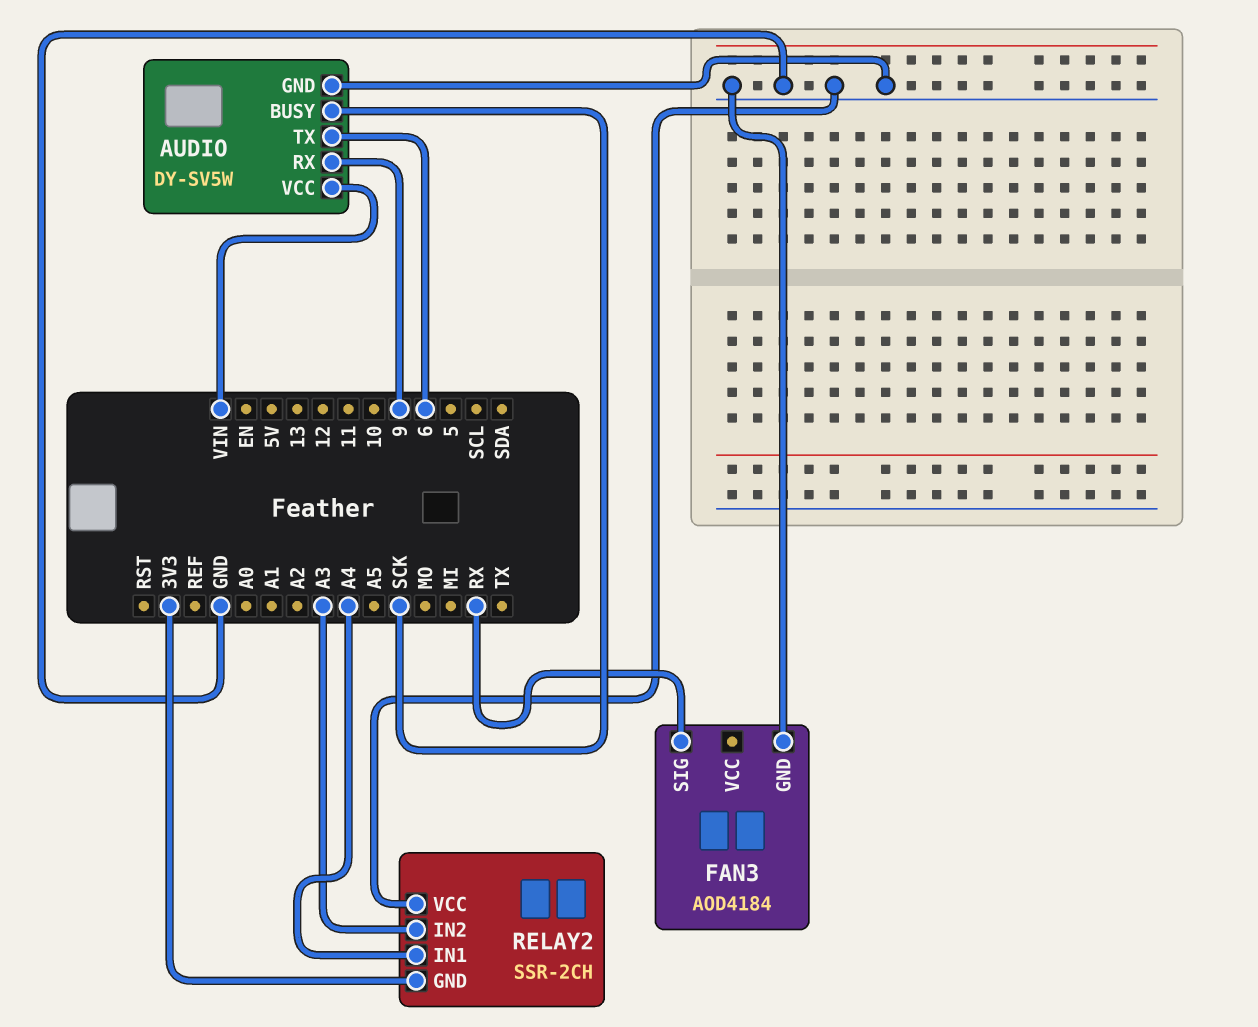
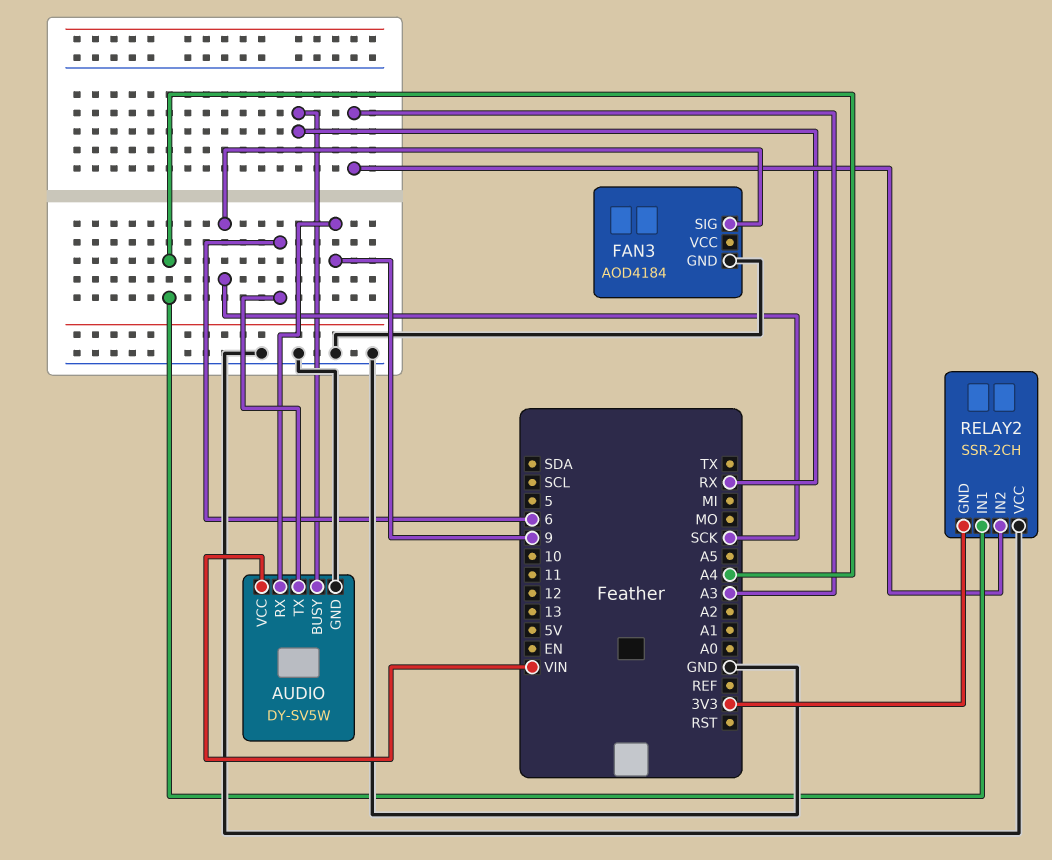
AUDIO pin BUSY: SCK -> RX
FAN3 pin SIG: RX -> SCK

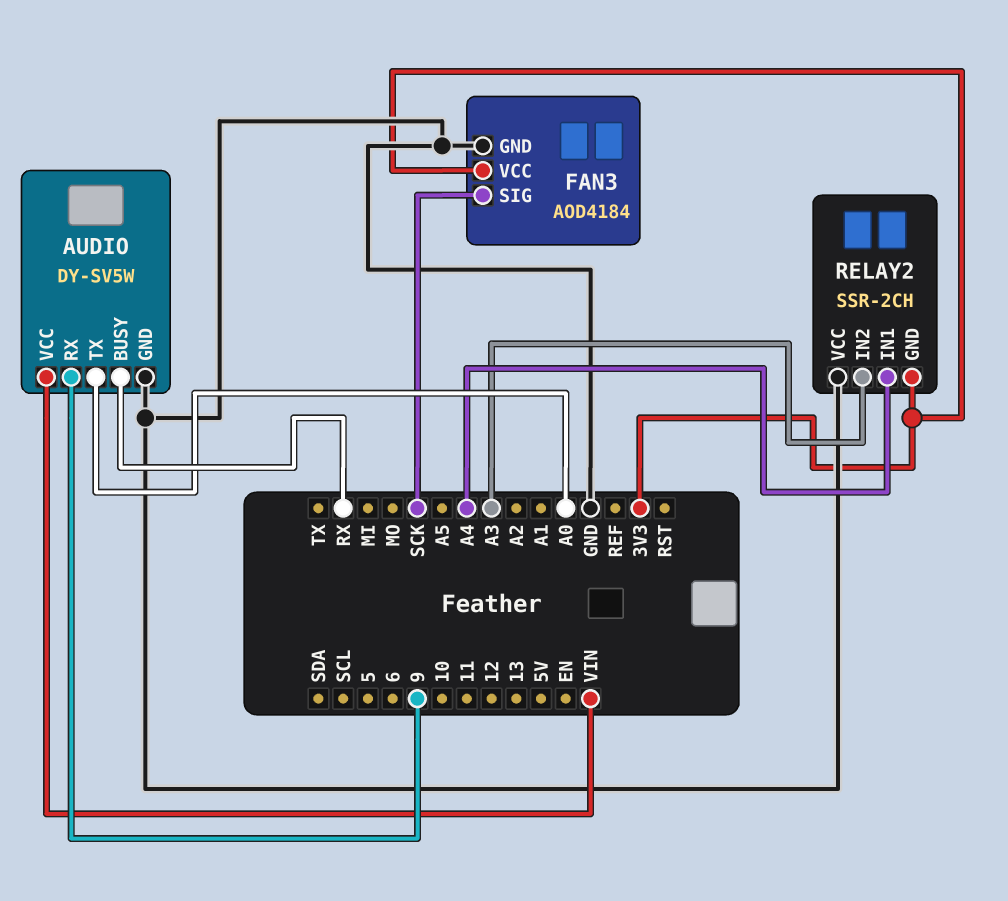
AUDIO pin TX: 6 -> A0
FAN3 pin VCC: none -> 3V3

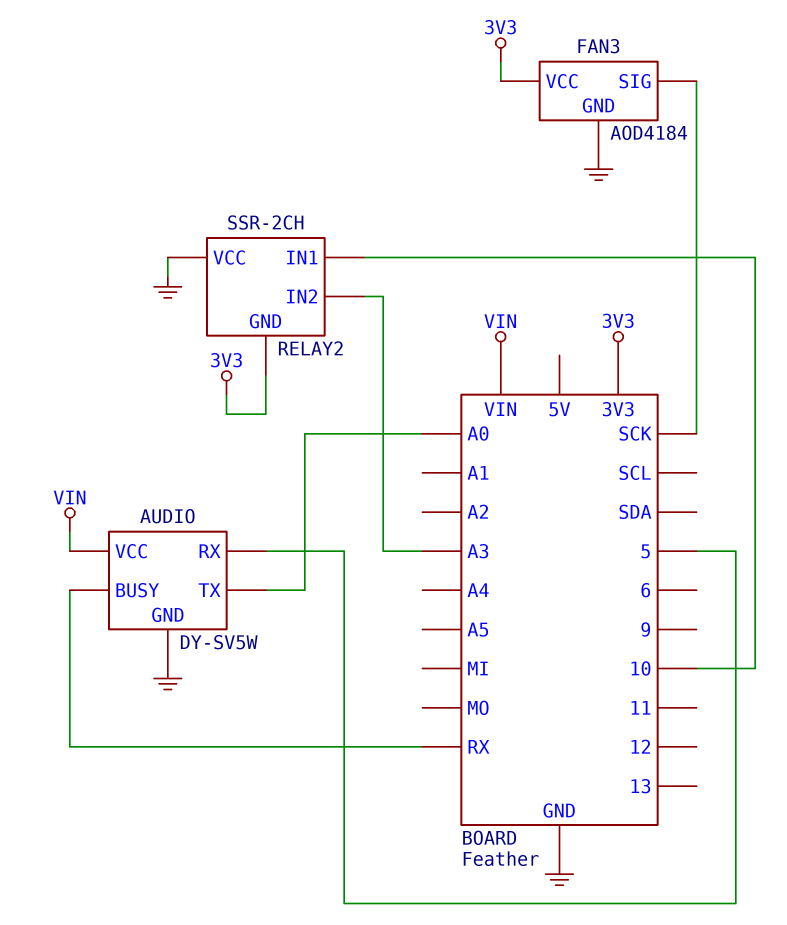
AUDIO pin RX: 9 -> 5
RELAY2 pin IN1: A4 -> 10

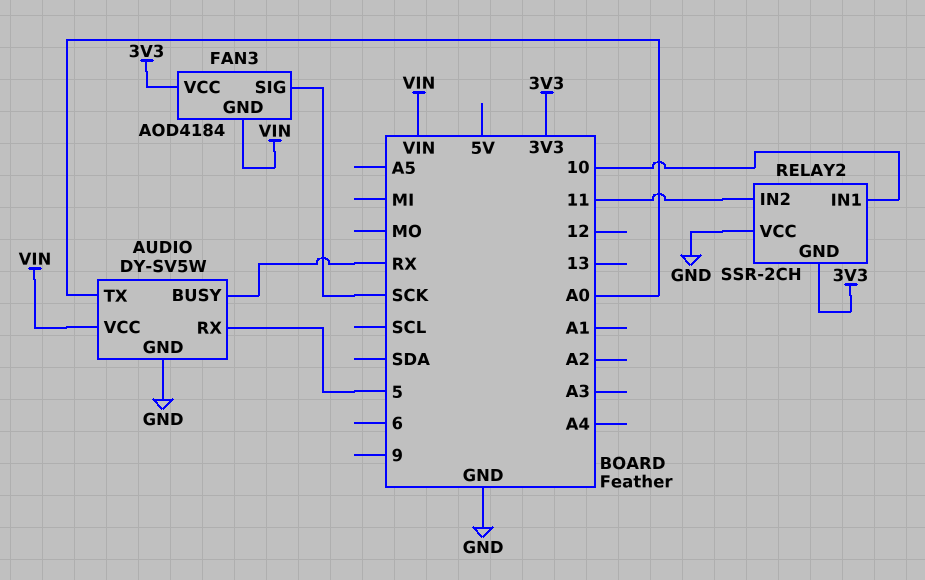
FAN3 pin GND: GND -> VIN
RELAY2 pin IN2: A3 -> 11

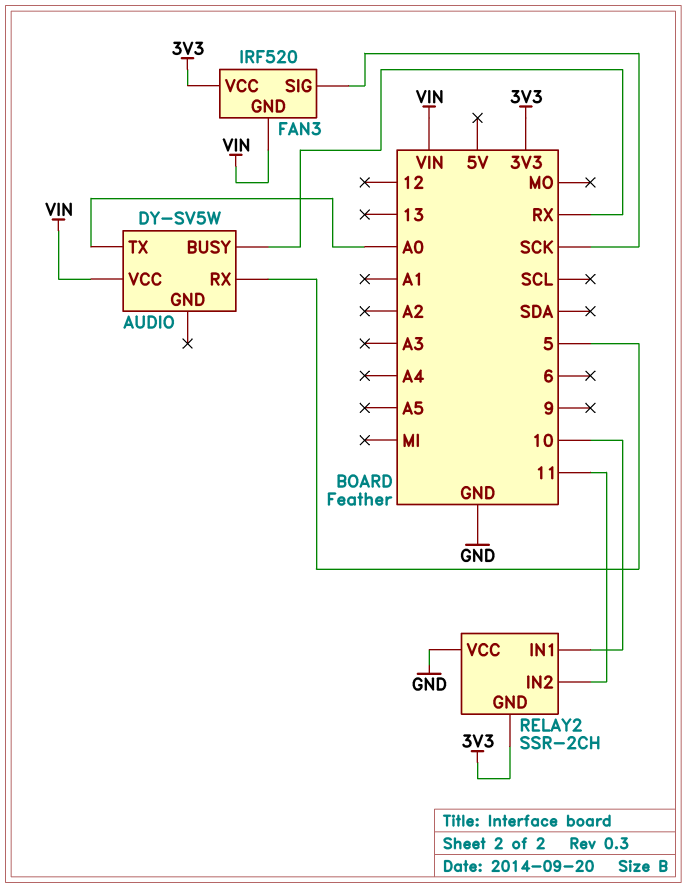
AUDIO pin GND: GND -> none
FAN3: AOD4184 -> IRF520

